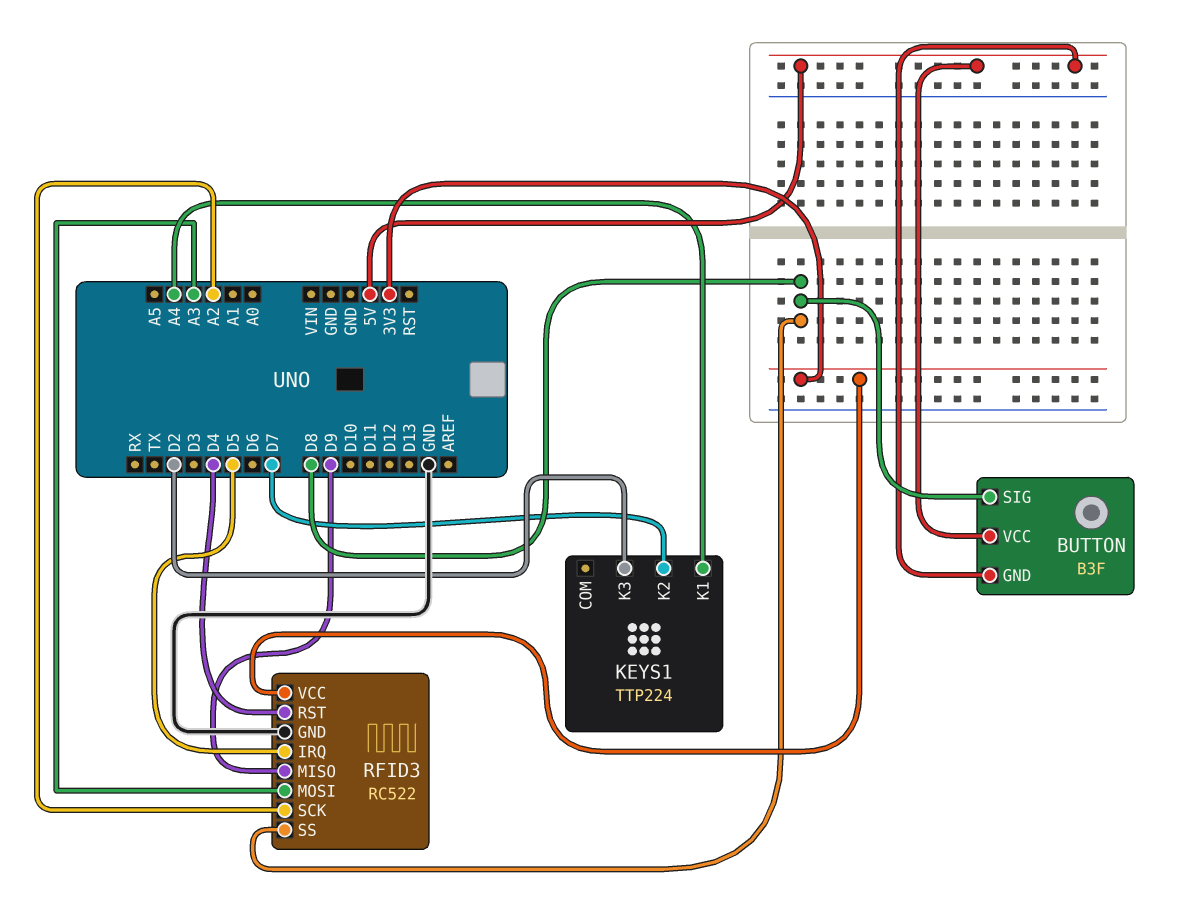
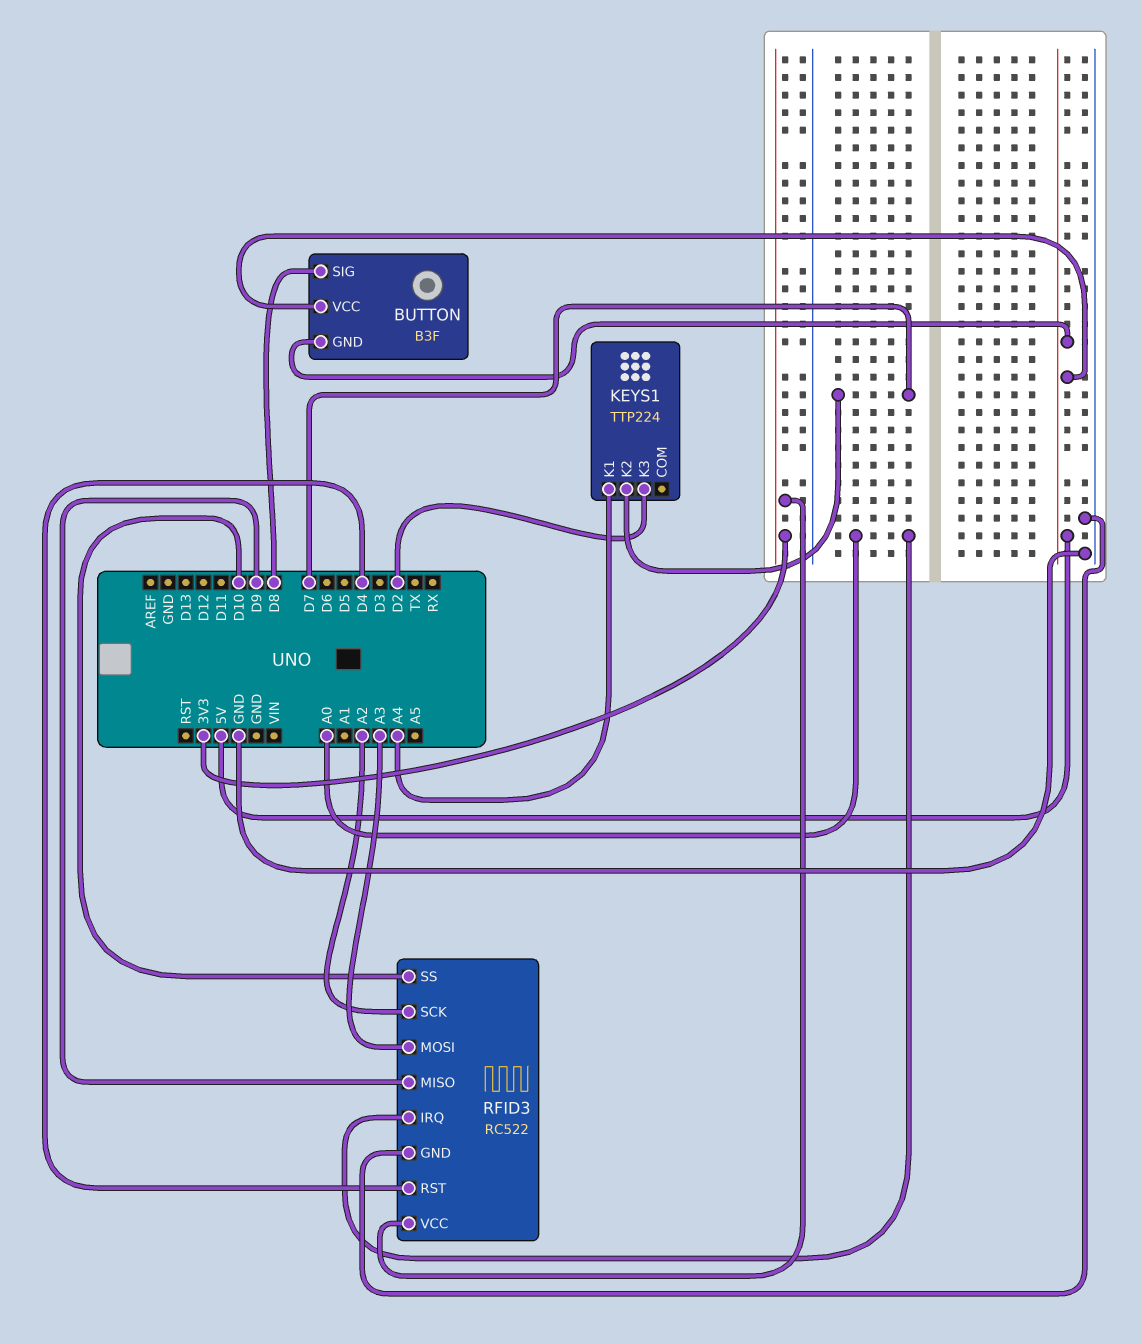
RFID3 pin IRQ: D5 -> A0
RFID3 pin SS: D8 -> D10

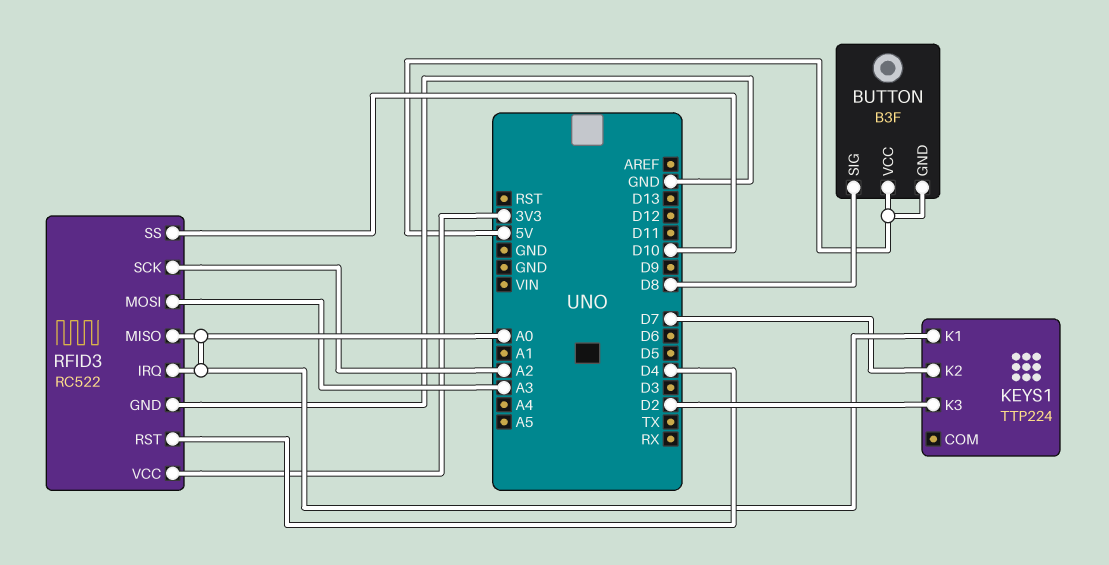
KEYS1 pin K1: A4 -> A0
RFID3 pin MISO: D9 -> A0

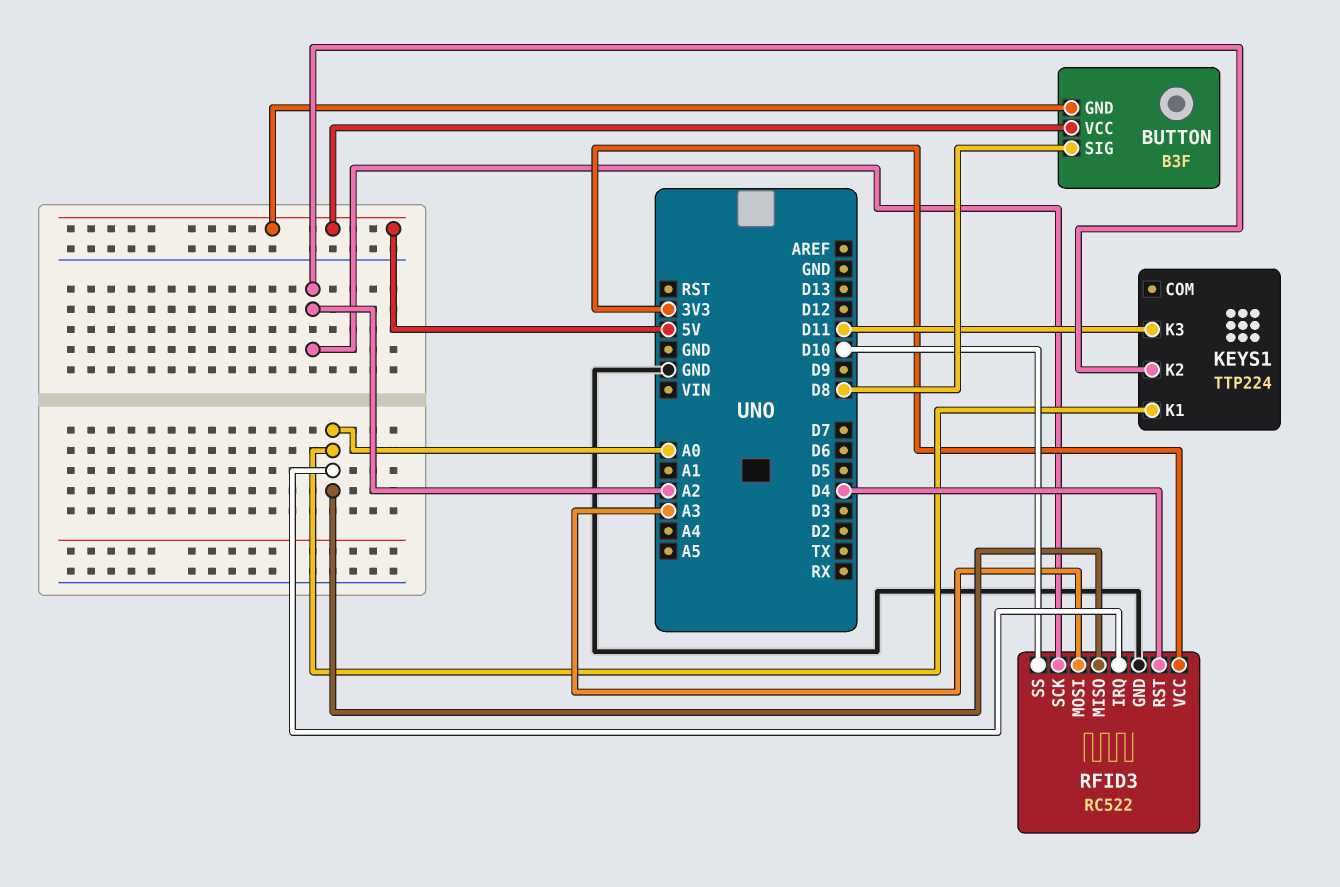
KEYS1 pin K2: D7 -> A2
KEYS1 pin K3: D2 -> D11

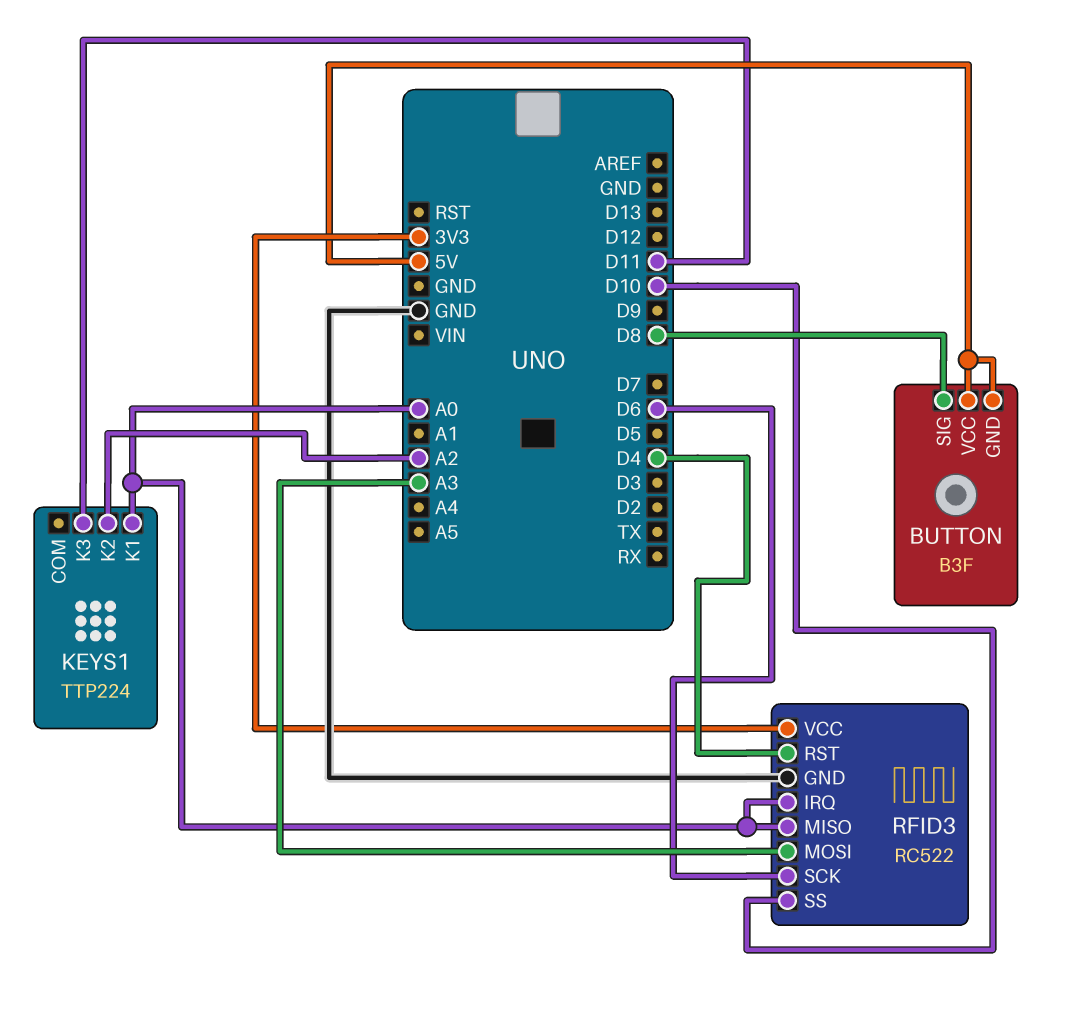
RFID3 pin SCK: A2 -> D6

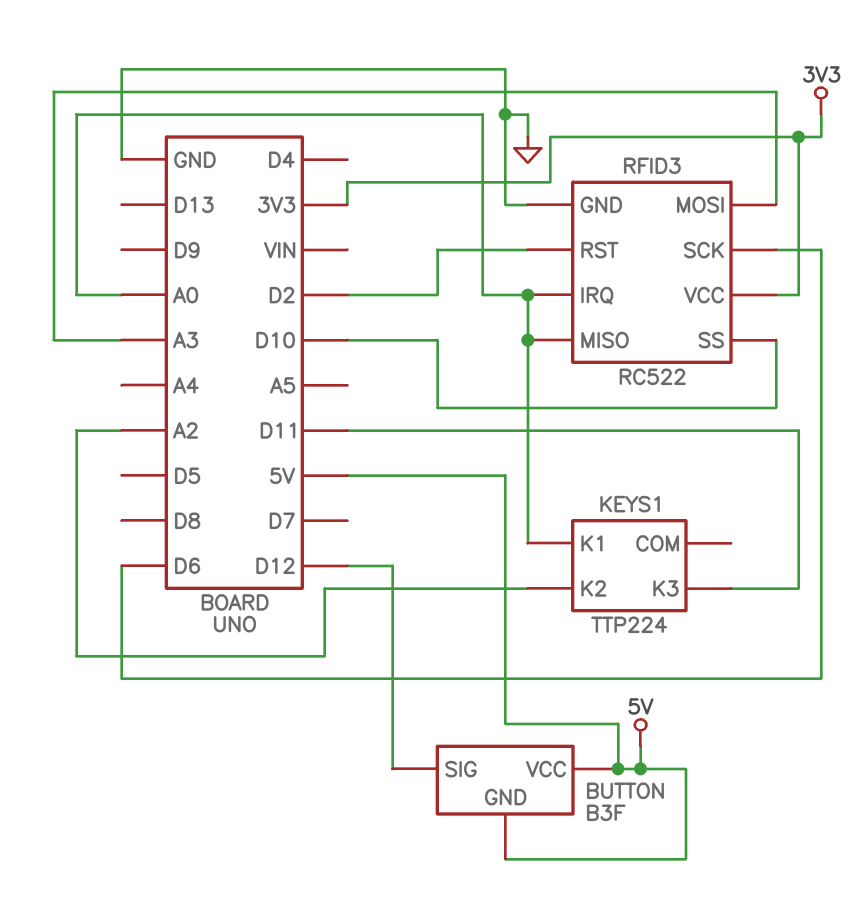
BUTTON pin SIG: D8 -> D12
RFID3 pin RST: D4 -> D2

